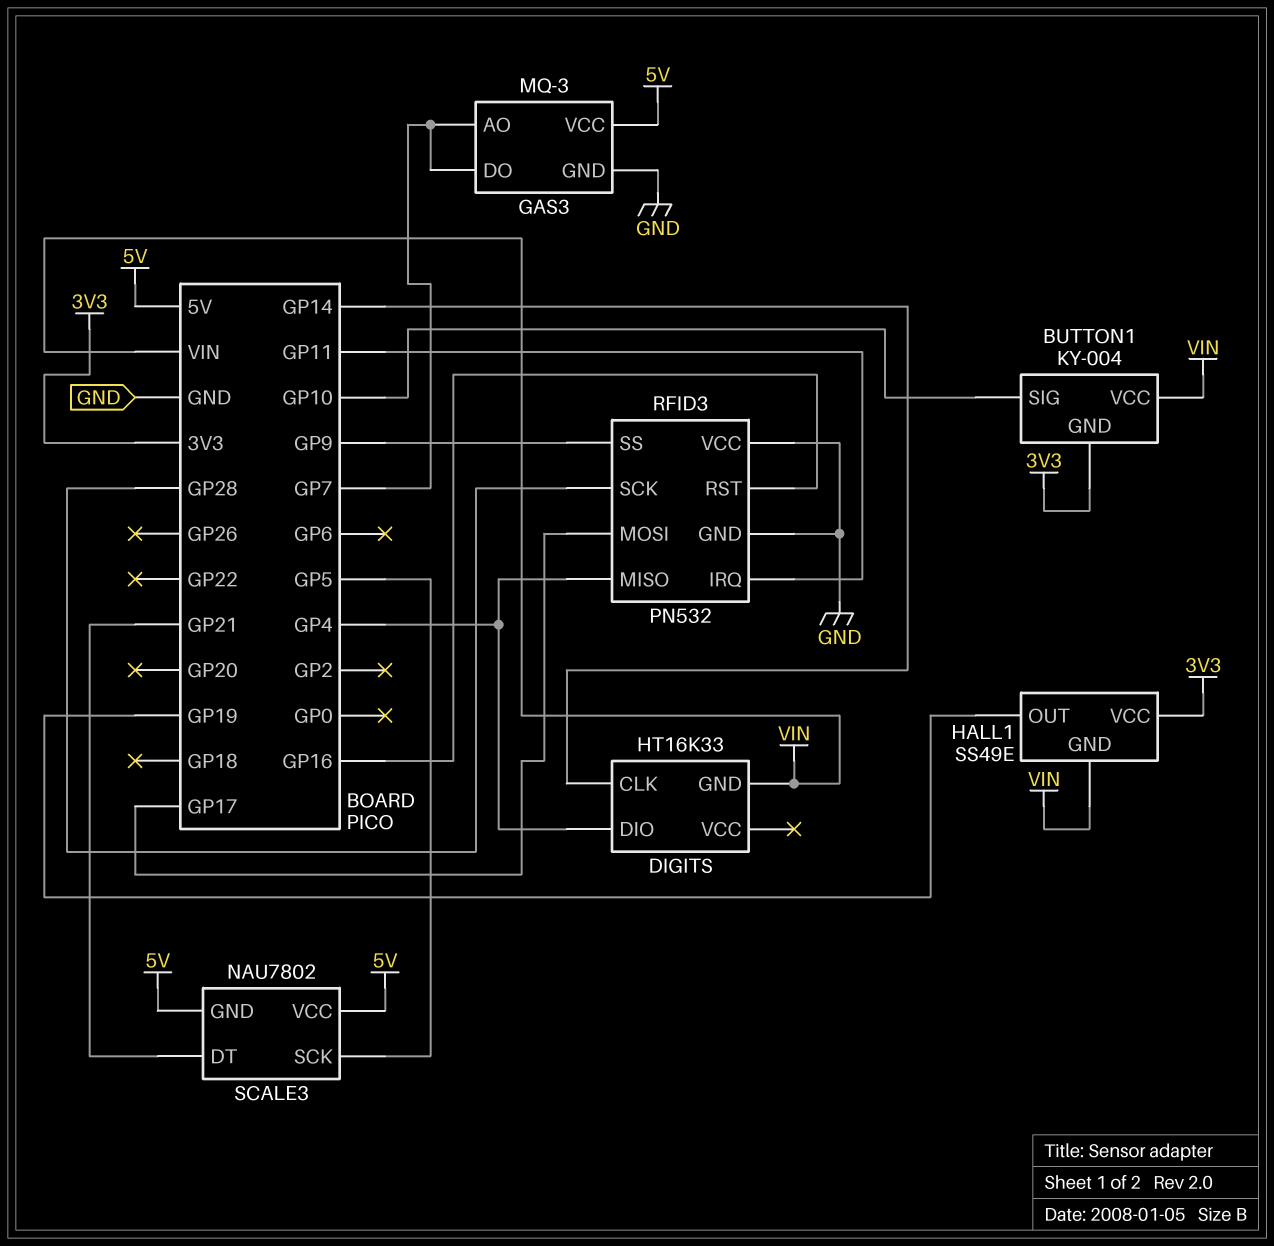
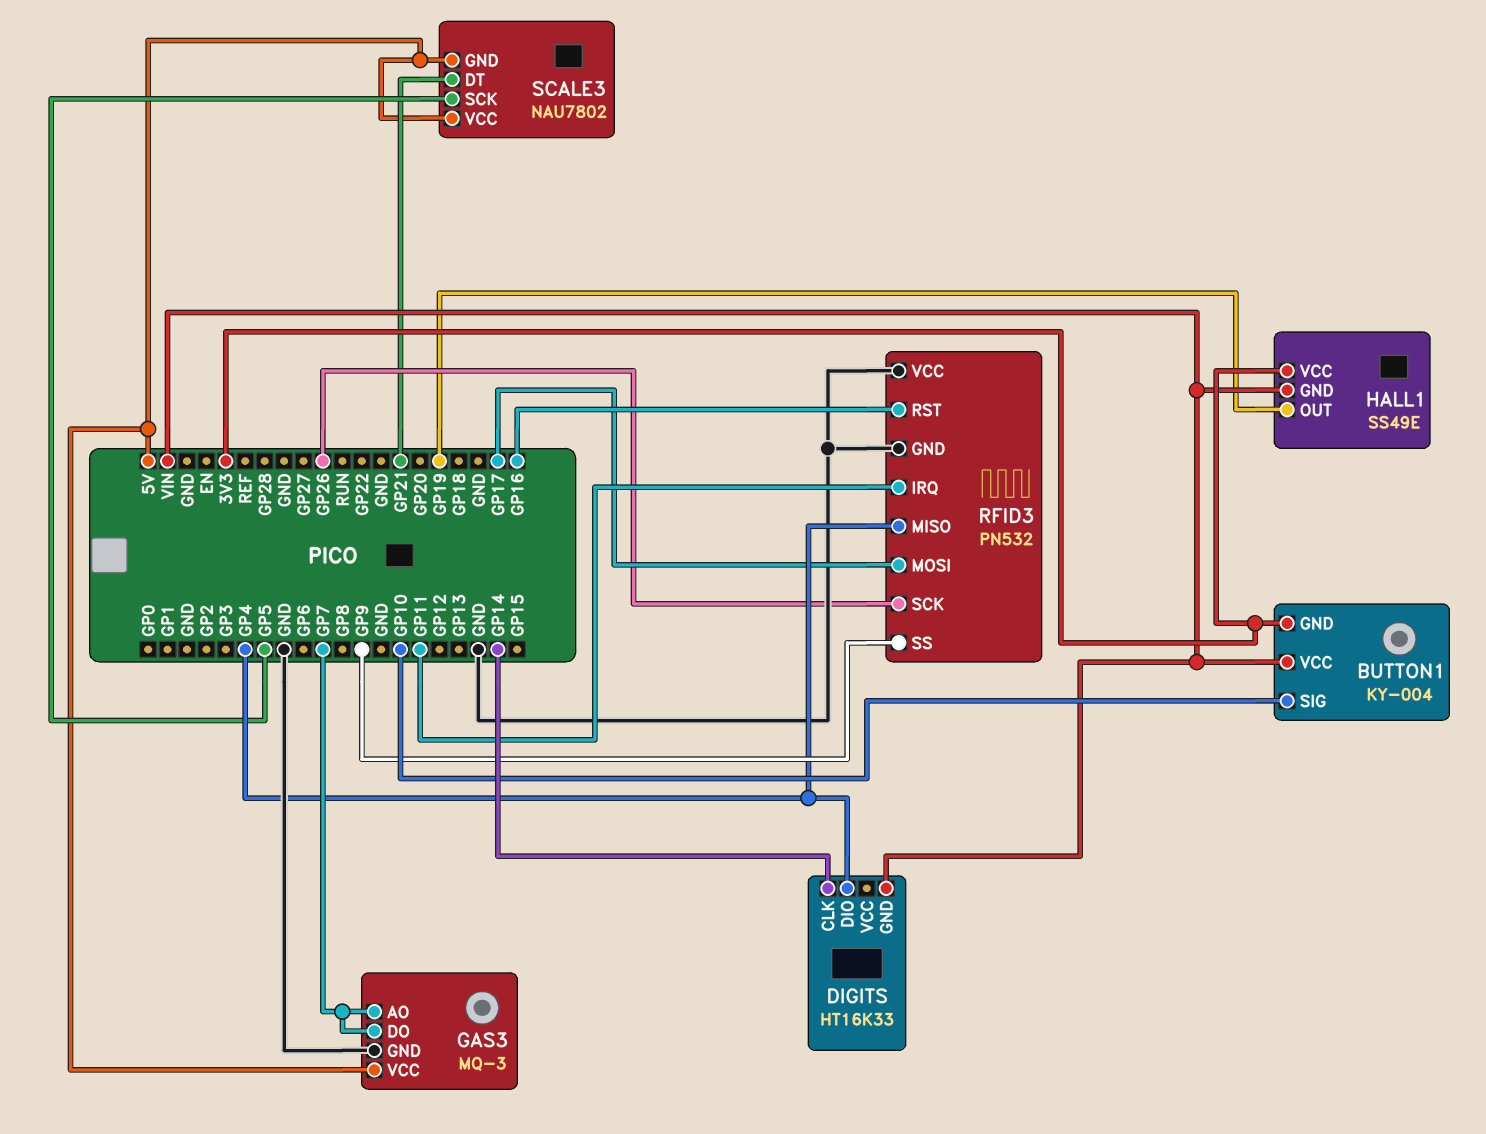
RFID3 pin SCK: GP28 -> GP26

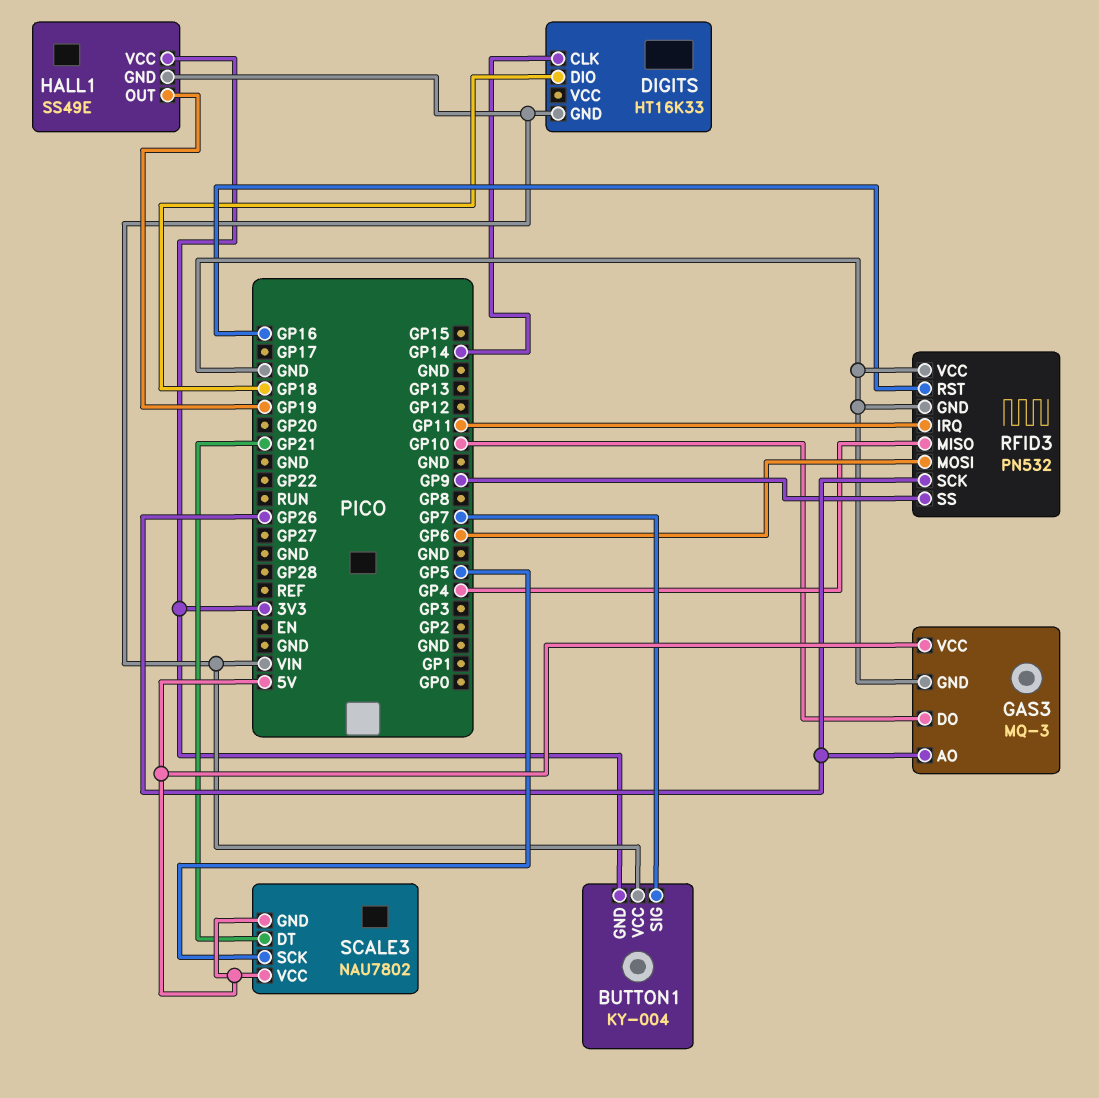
BUTTON1 pin SIG: GP10 -> GP7
DIGITS pin DIO: GP4 -> GP18
GAS3 pin AO: GP7 -> GP26
GAS3 pin DO: GP7 -> GP10
RFID3 pin MOSI: GP17 -> GP6

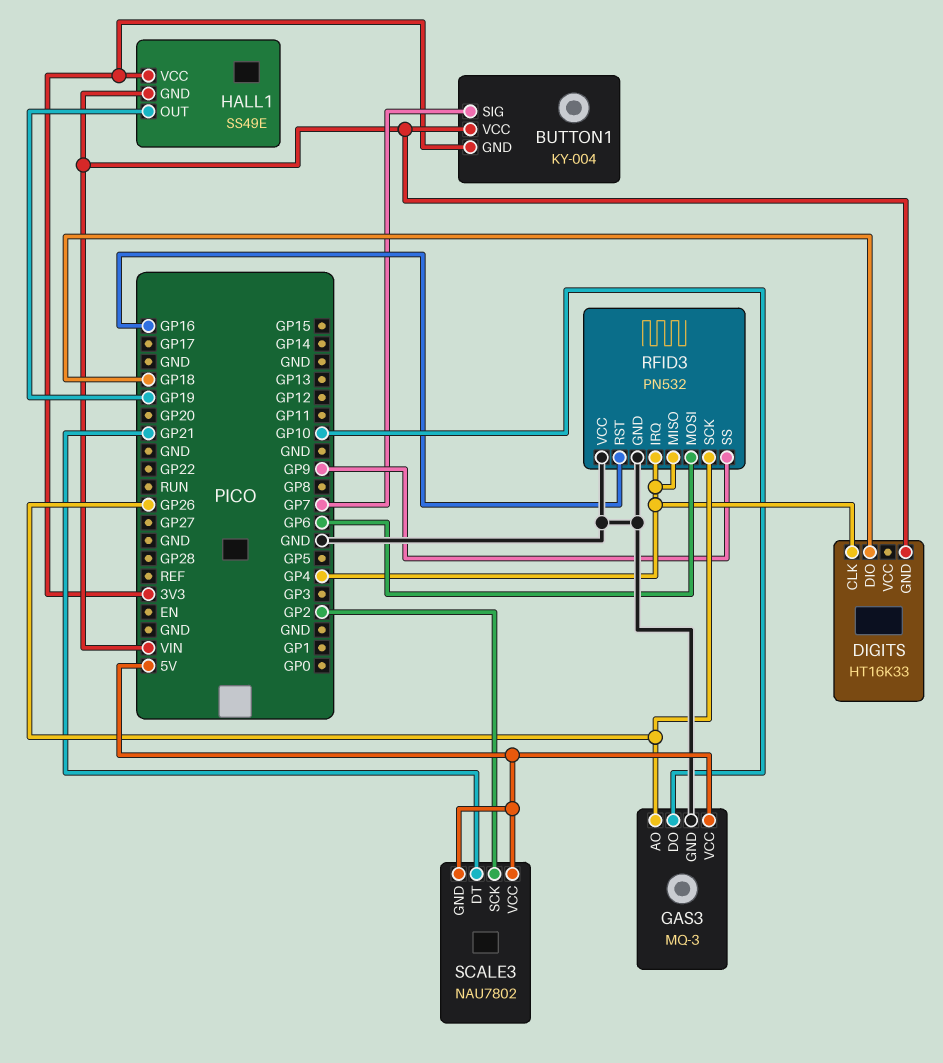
DIGITS pin CLK: GP14 -> GP4
RFID3 pin IRQ: GP11 -> GP4
SCALE3 pin SCK: GP5 -> GP2

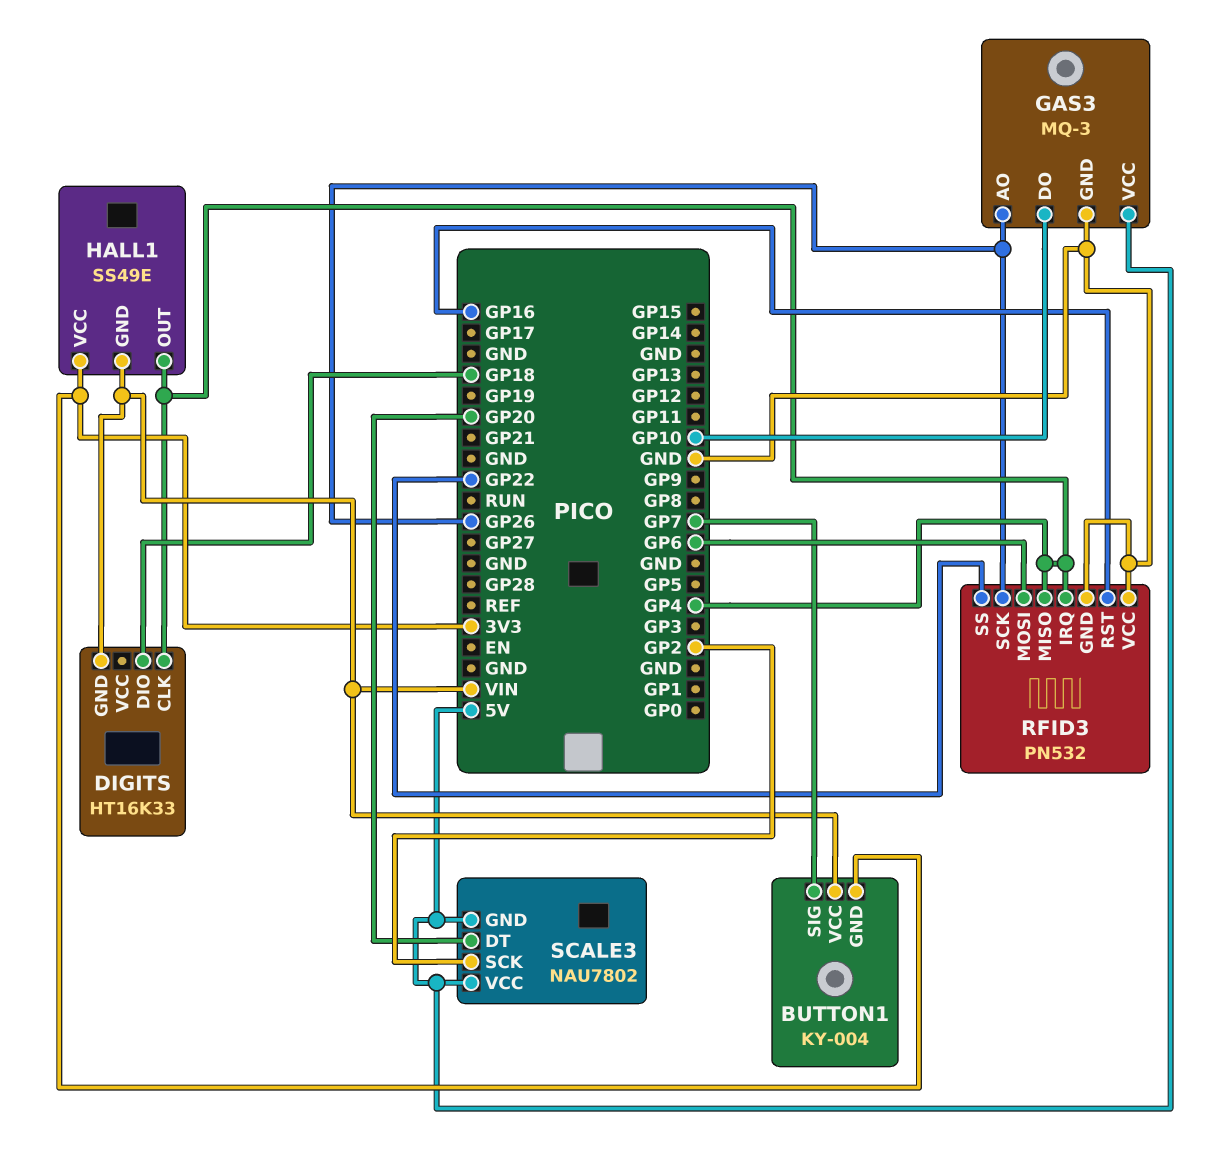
HALL1 pin OUT: GP19 -> GP4
RFID3 pin SS: GP9 -> GP22
SCALE3 pin DT: GP21 -> GP20

